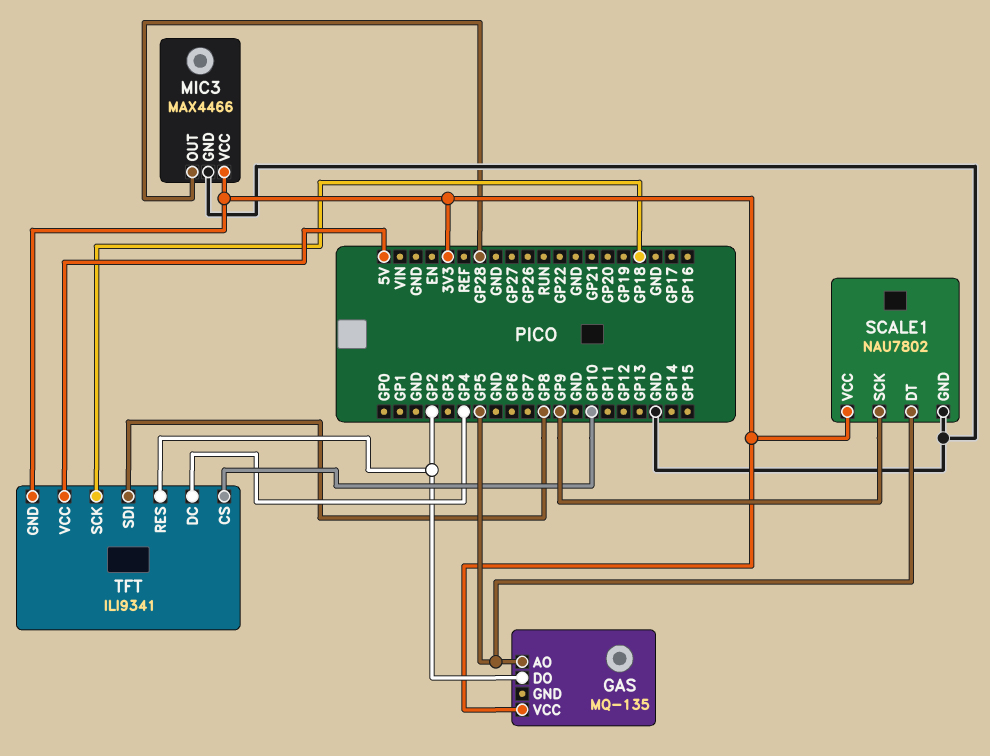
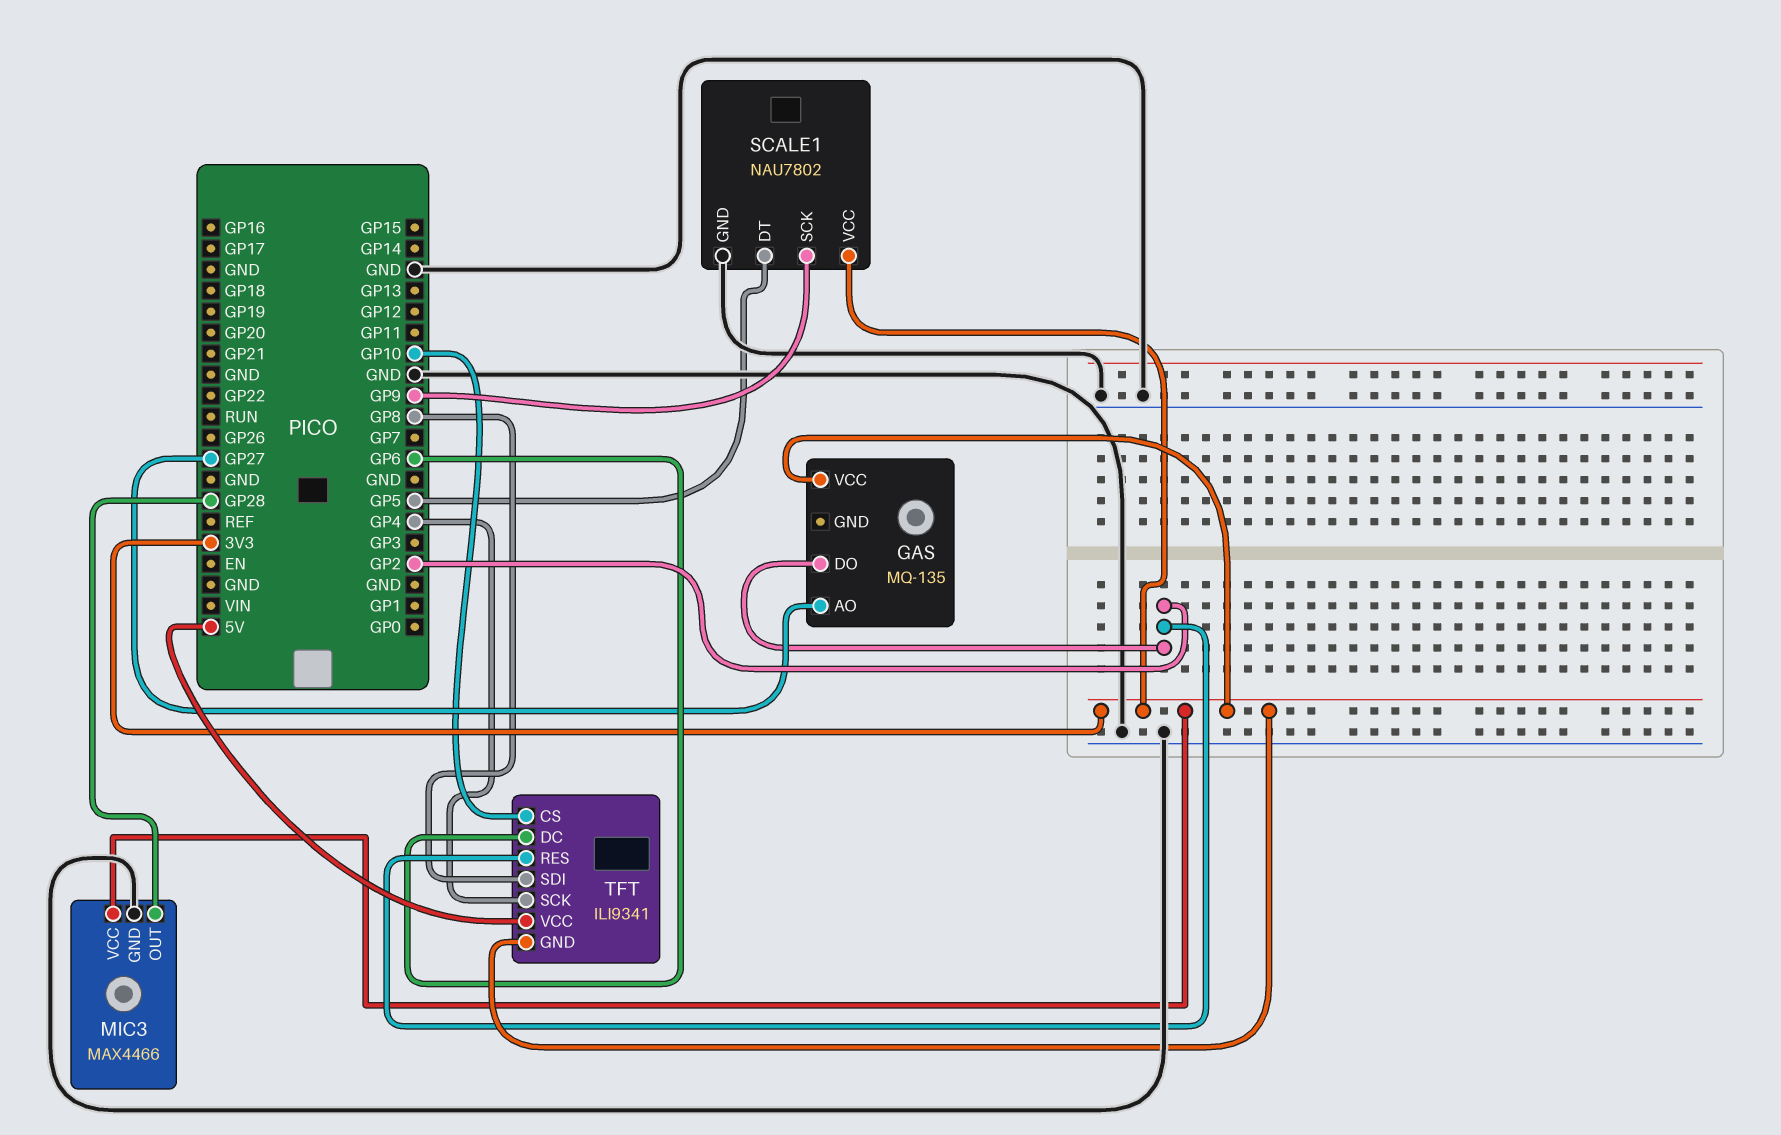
GAS pin AO: GP5 -> GP27
TFT pin DC: GP4 -> GP6
TFT pin SCK: GP18 -> GP4

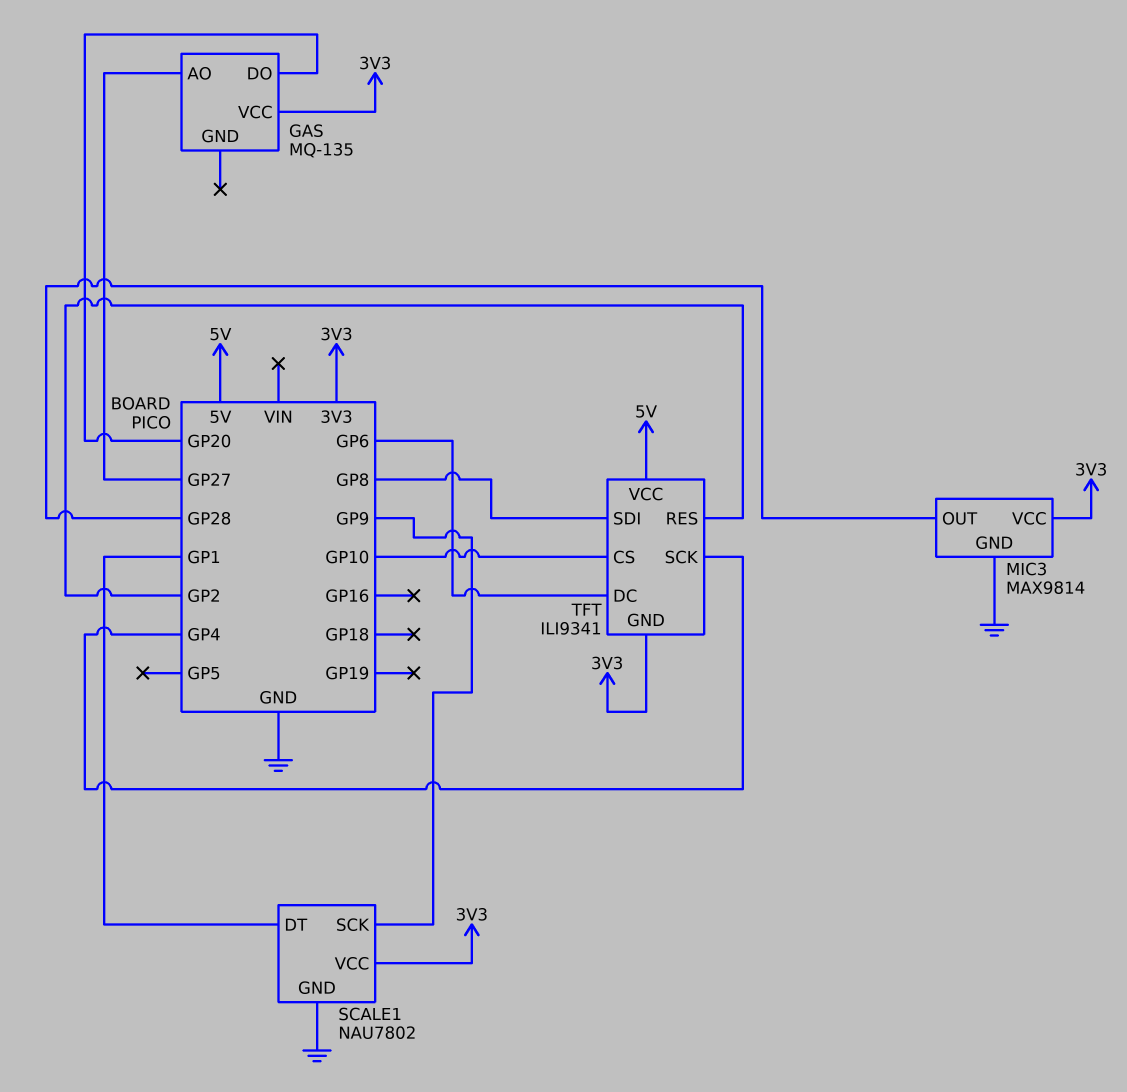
GAS pin DO: GP2 -> GP20
MIC3: MAX4466 -> MAX9814
SCALE1 pin DT: GP5 -> GP1

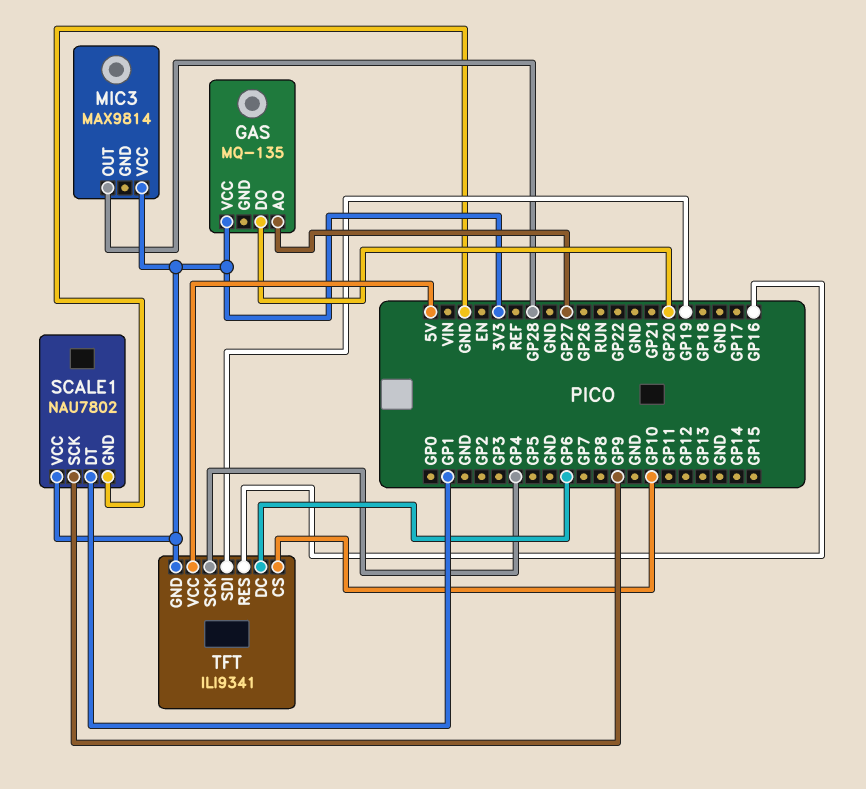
MIC3 pin GND: GND -> none
TFT pin RES: GP2 -> GP16
TFT pin SDI: GP8 -> GP19

